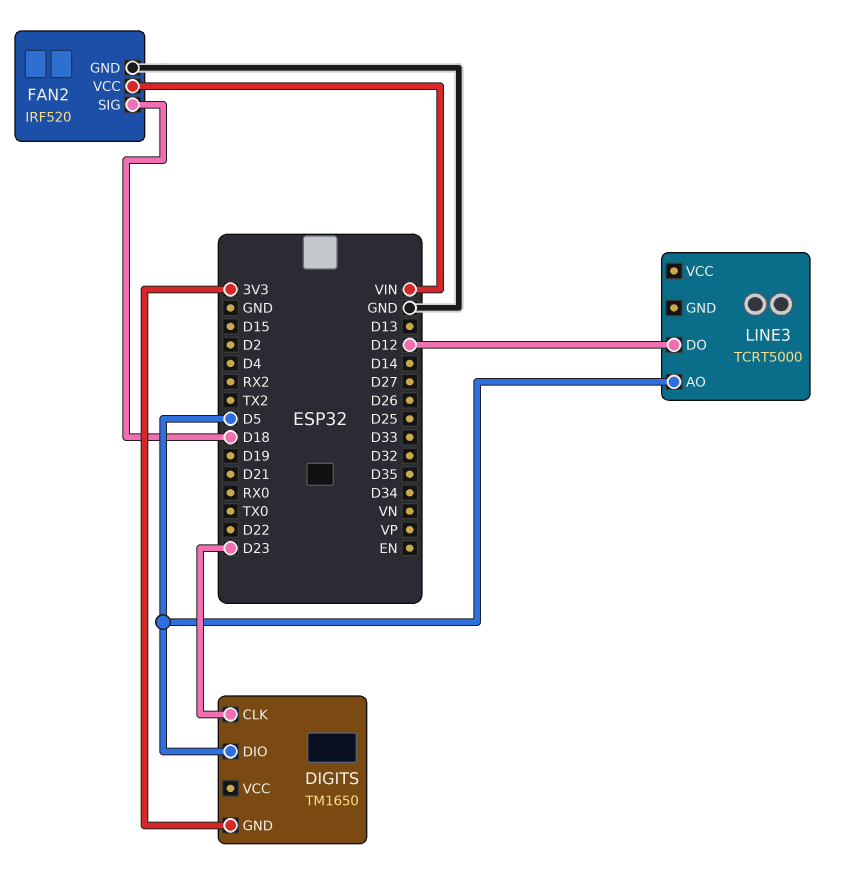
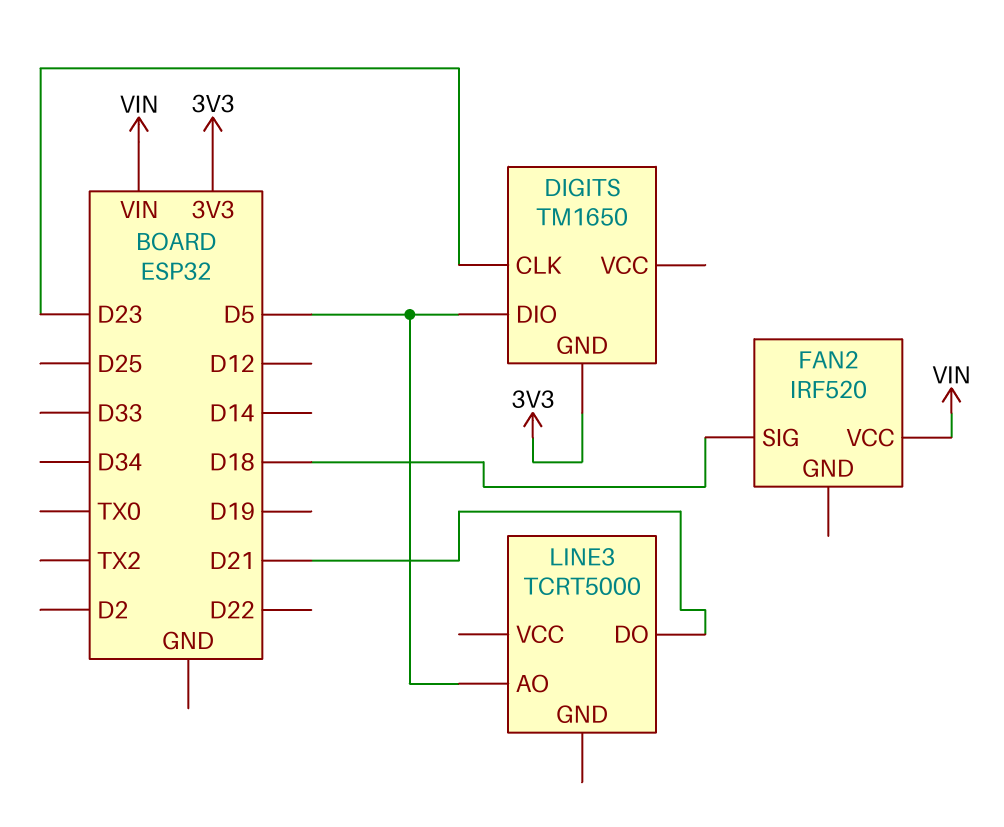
FAN2 pin GND: GND -> none
LINE3 pin DO: D12 -> D21

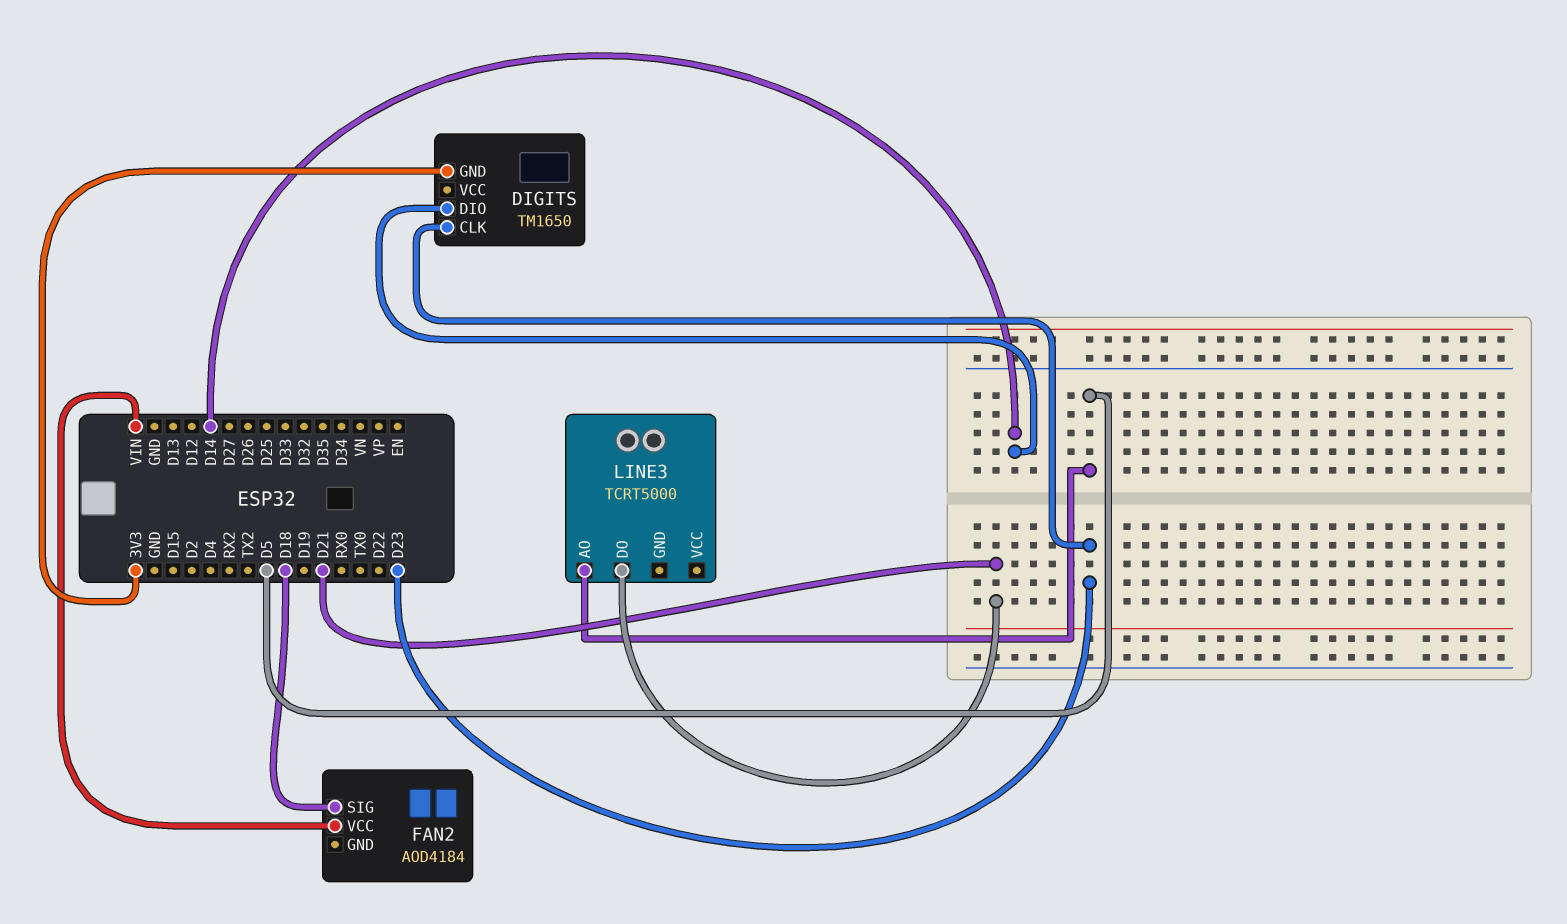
DIGITS pin DIO: D5 -> D14
FAN2: IRF520 -> AOD4184

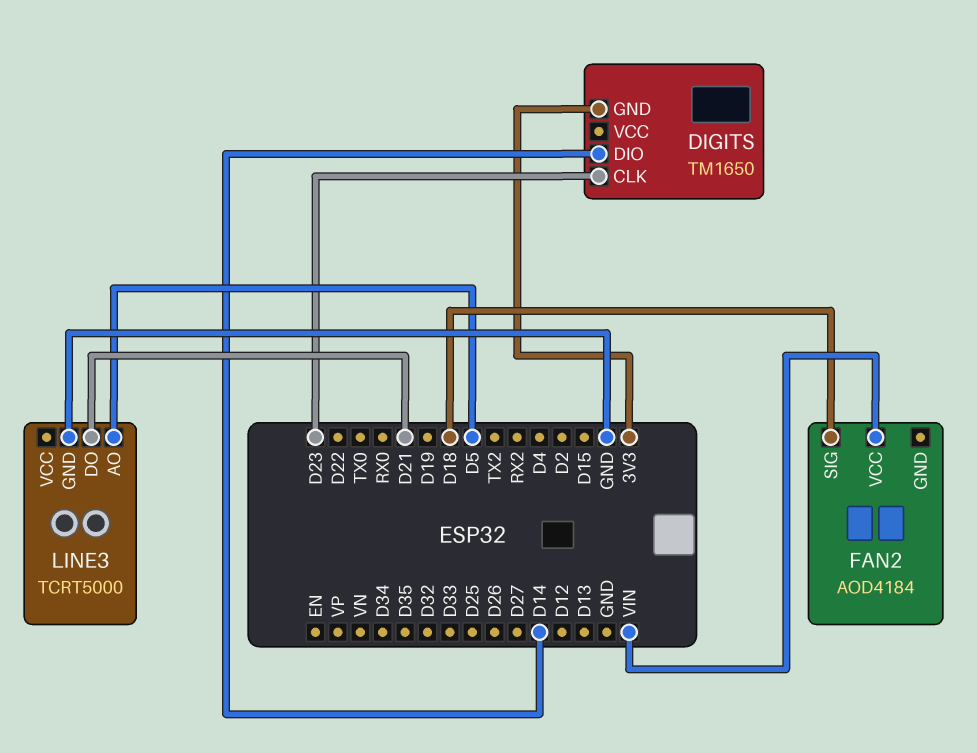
LINE3 pin GND: none -> GND

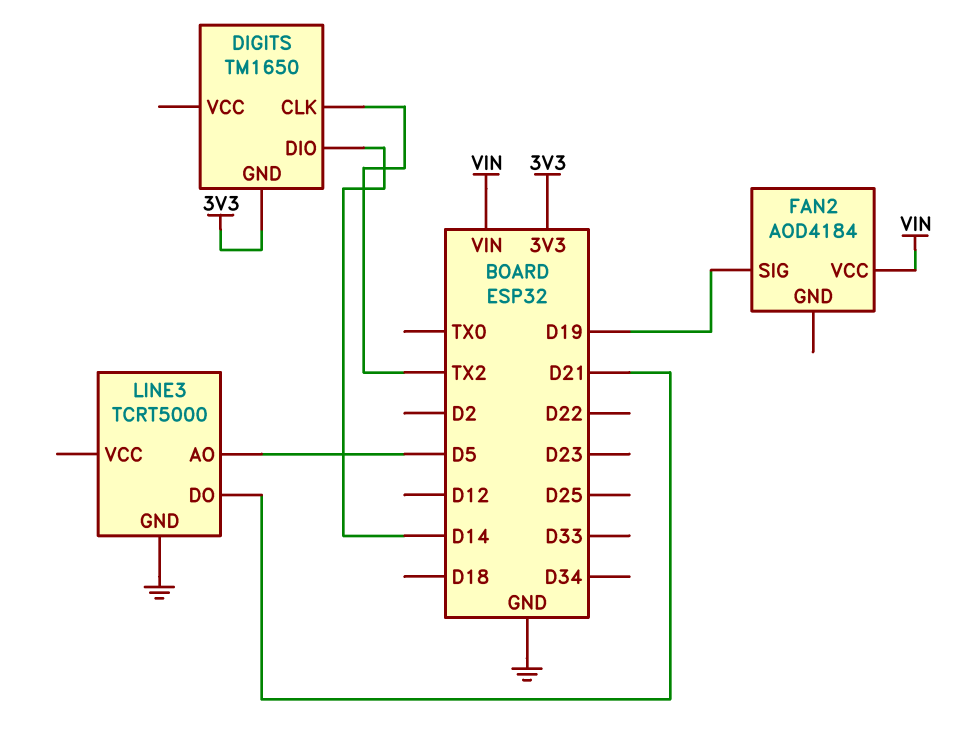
DIGITS pin CLK: D23 -> TX2
FAN2 pin SIG: D18 -> D19

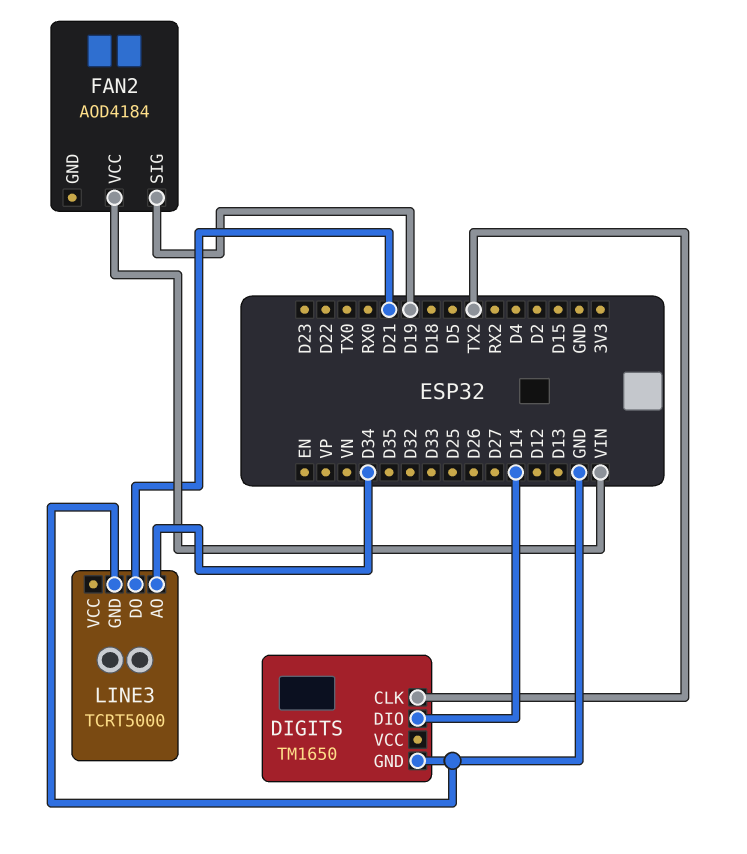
DIGITS pin GND: 3V3 -> GND
LINE3 pin AO: D5 -> D34

